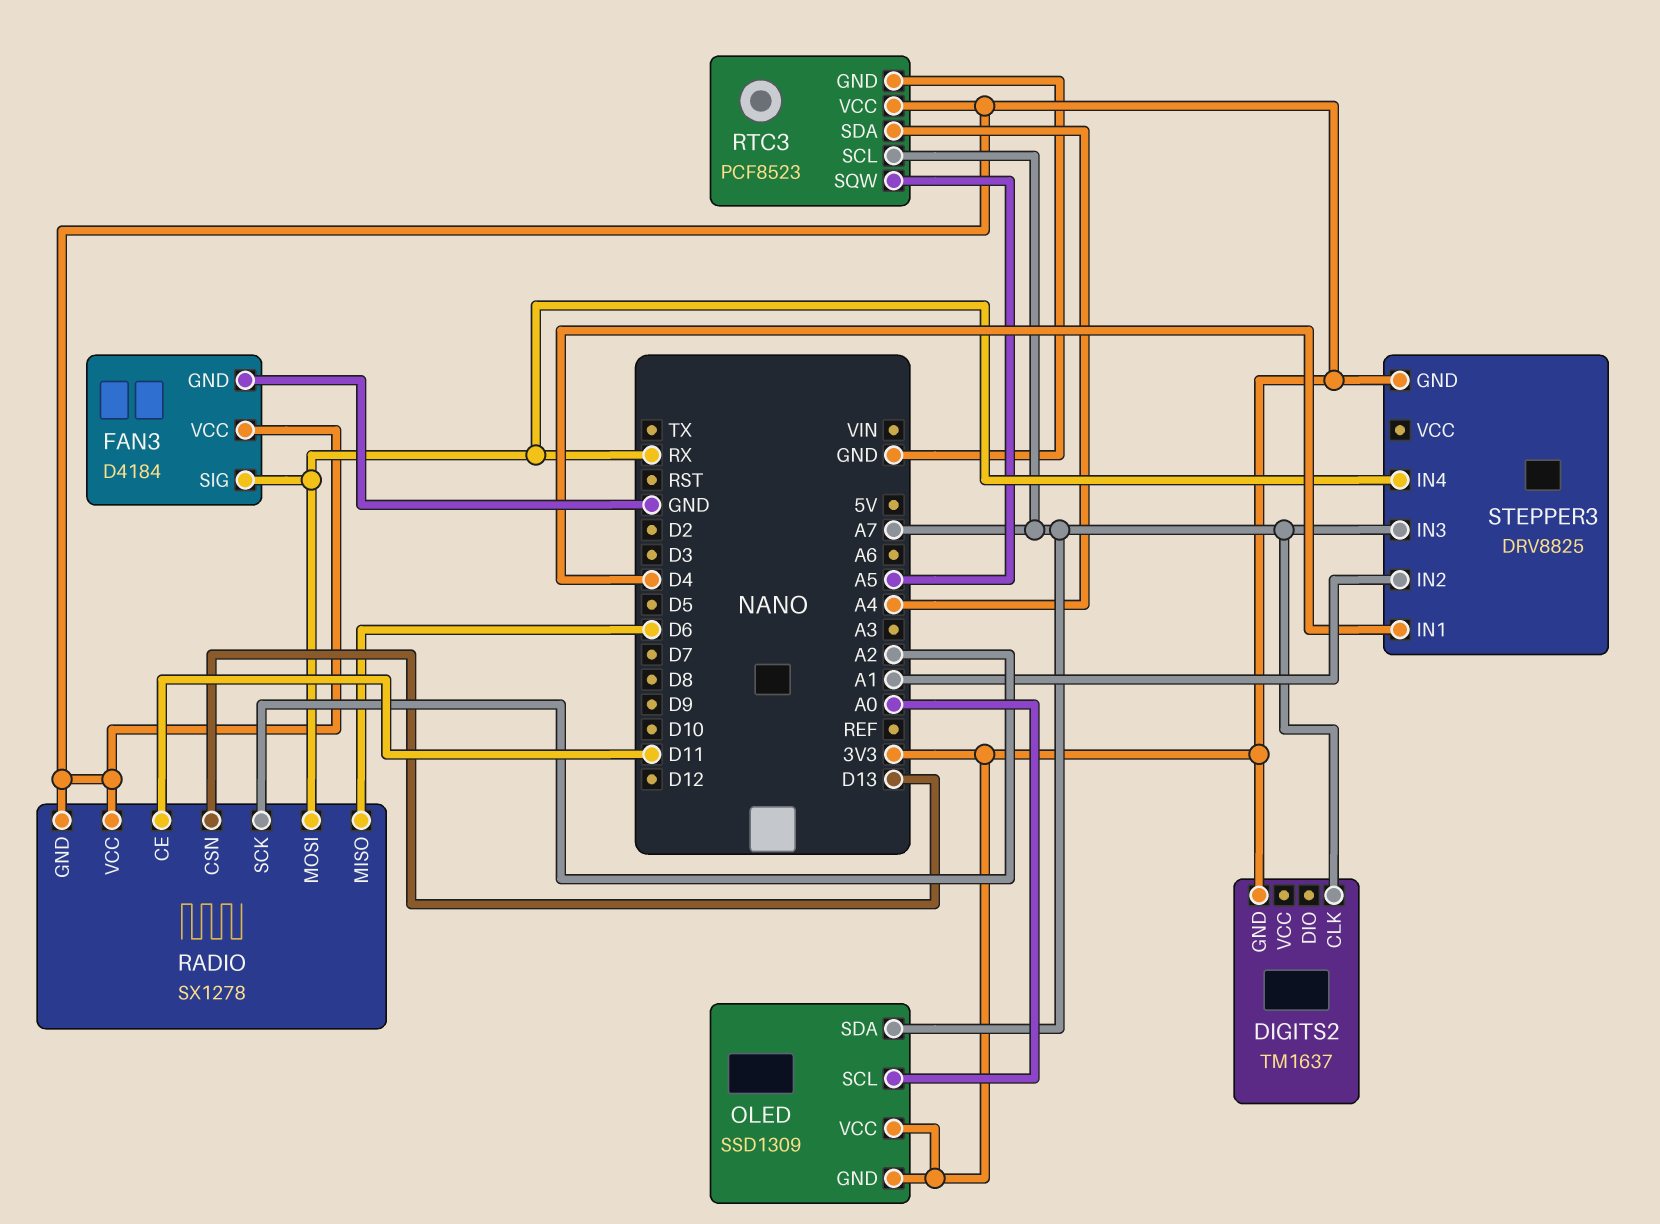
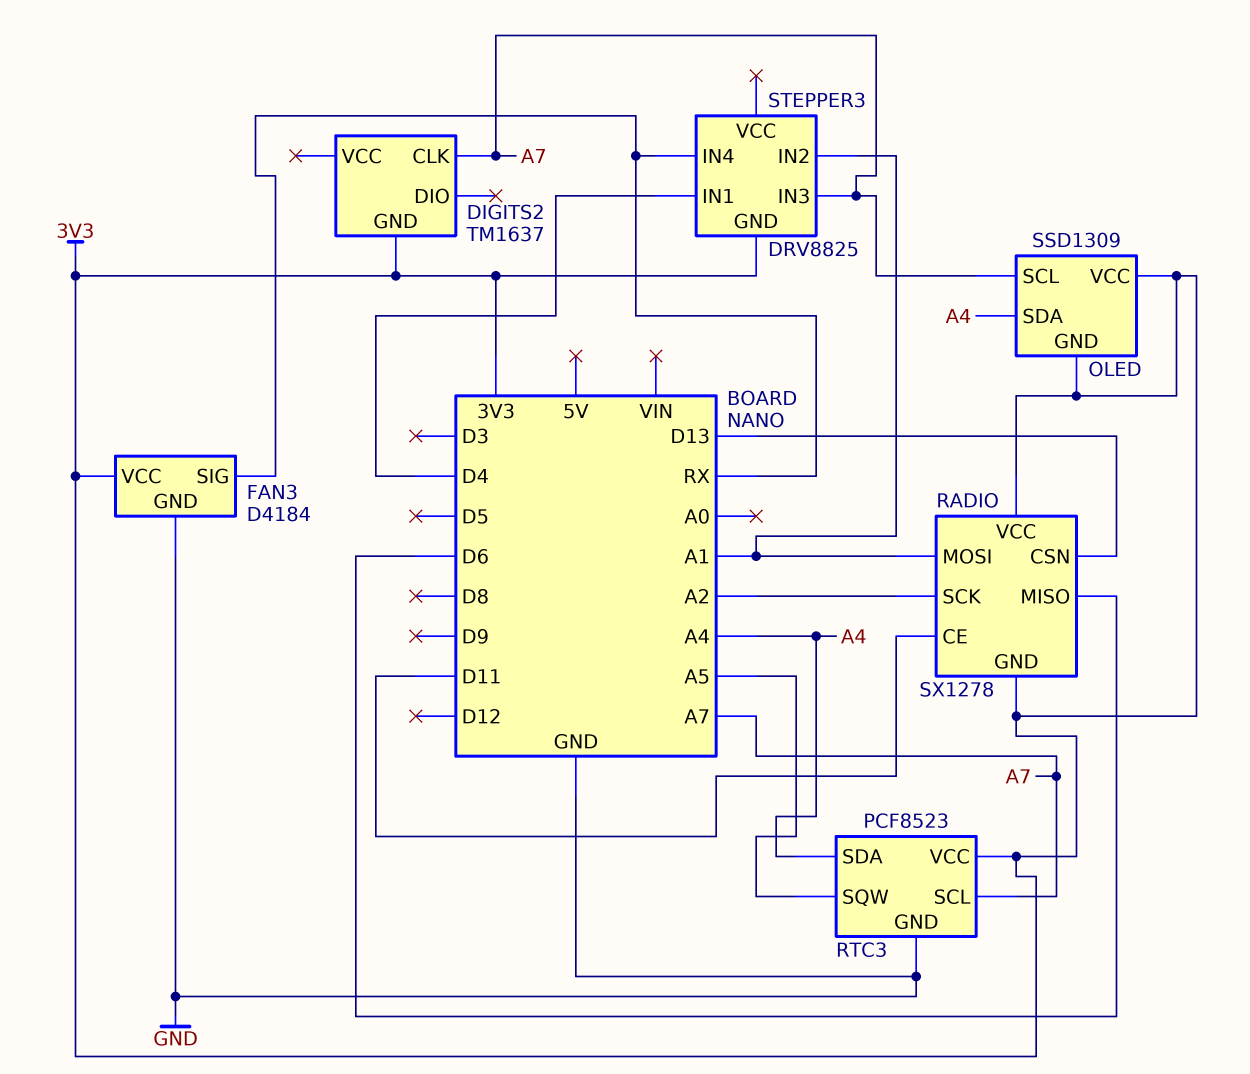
OLED pin SCL: A0 -> A7
OLED pin SDA: A7 -> A4
RADIO pin MOSI: RX -> A1

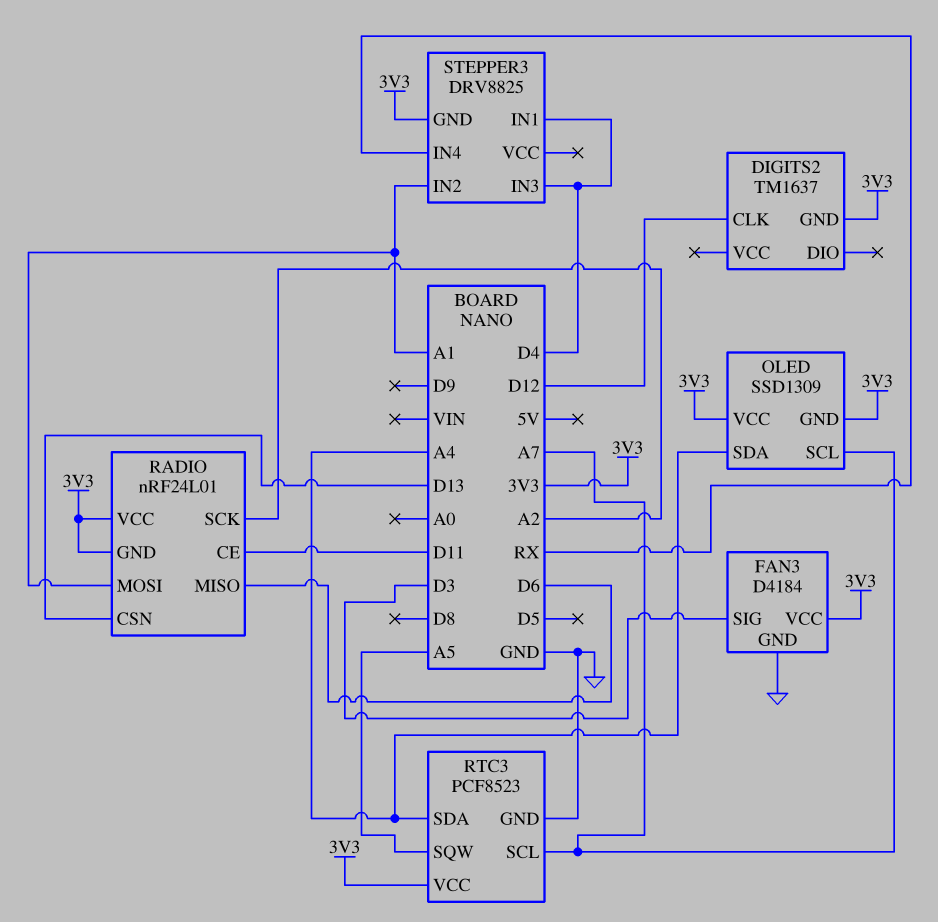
DIGITS2 pin CLK: A7 -> D12
FAN3 pin SIG: RX -> D3
RADIO: SX1278 -> nRF24L01
STEPPER3 pin IN3: A7 -> D4

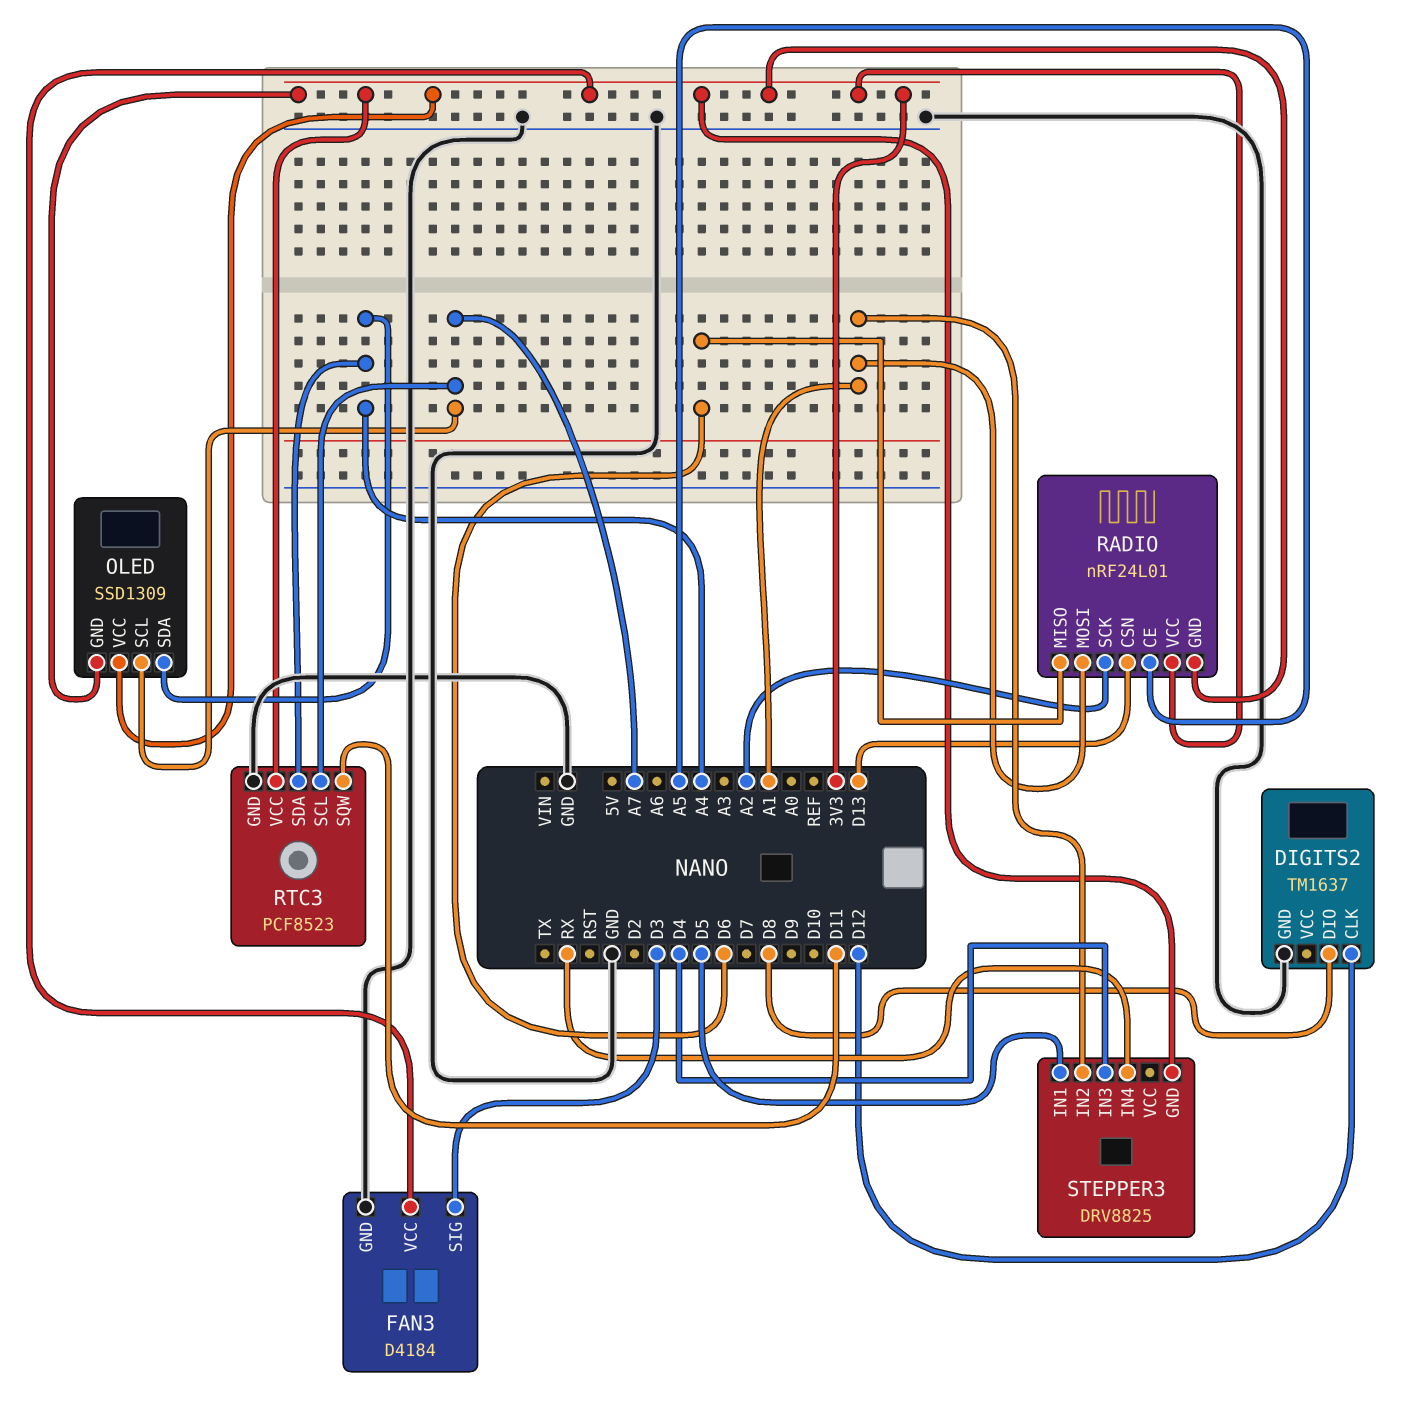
DIGITS2 pin DIO: none -> D8
DIGITS2 pin GND: 3V3 -> GND
RADIO pin CE: D11 -> A5
RTC3 pin SQW: A5 -> D11
STEPPER3 pin IN1: D4 -> D5

